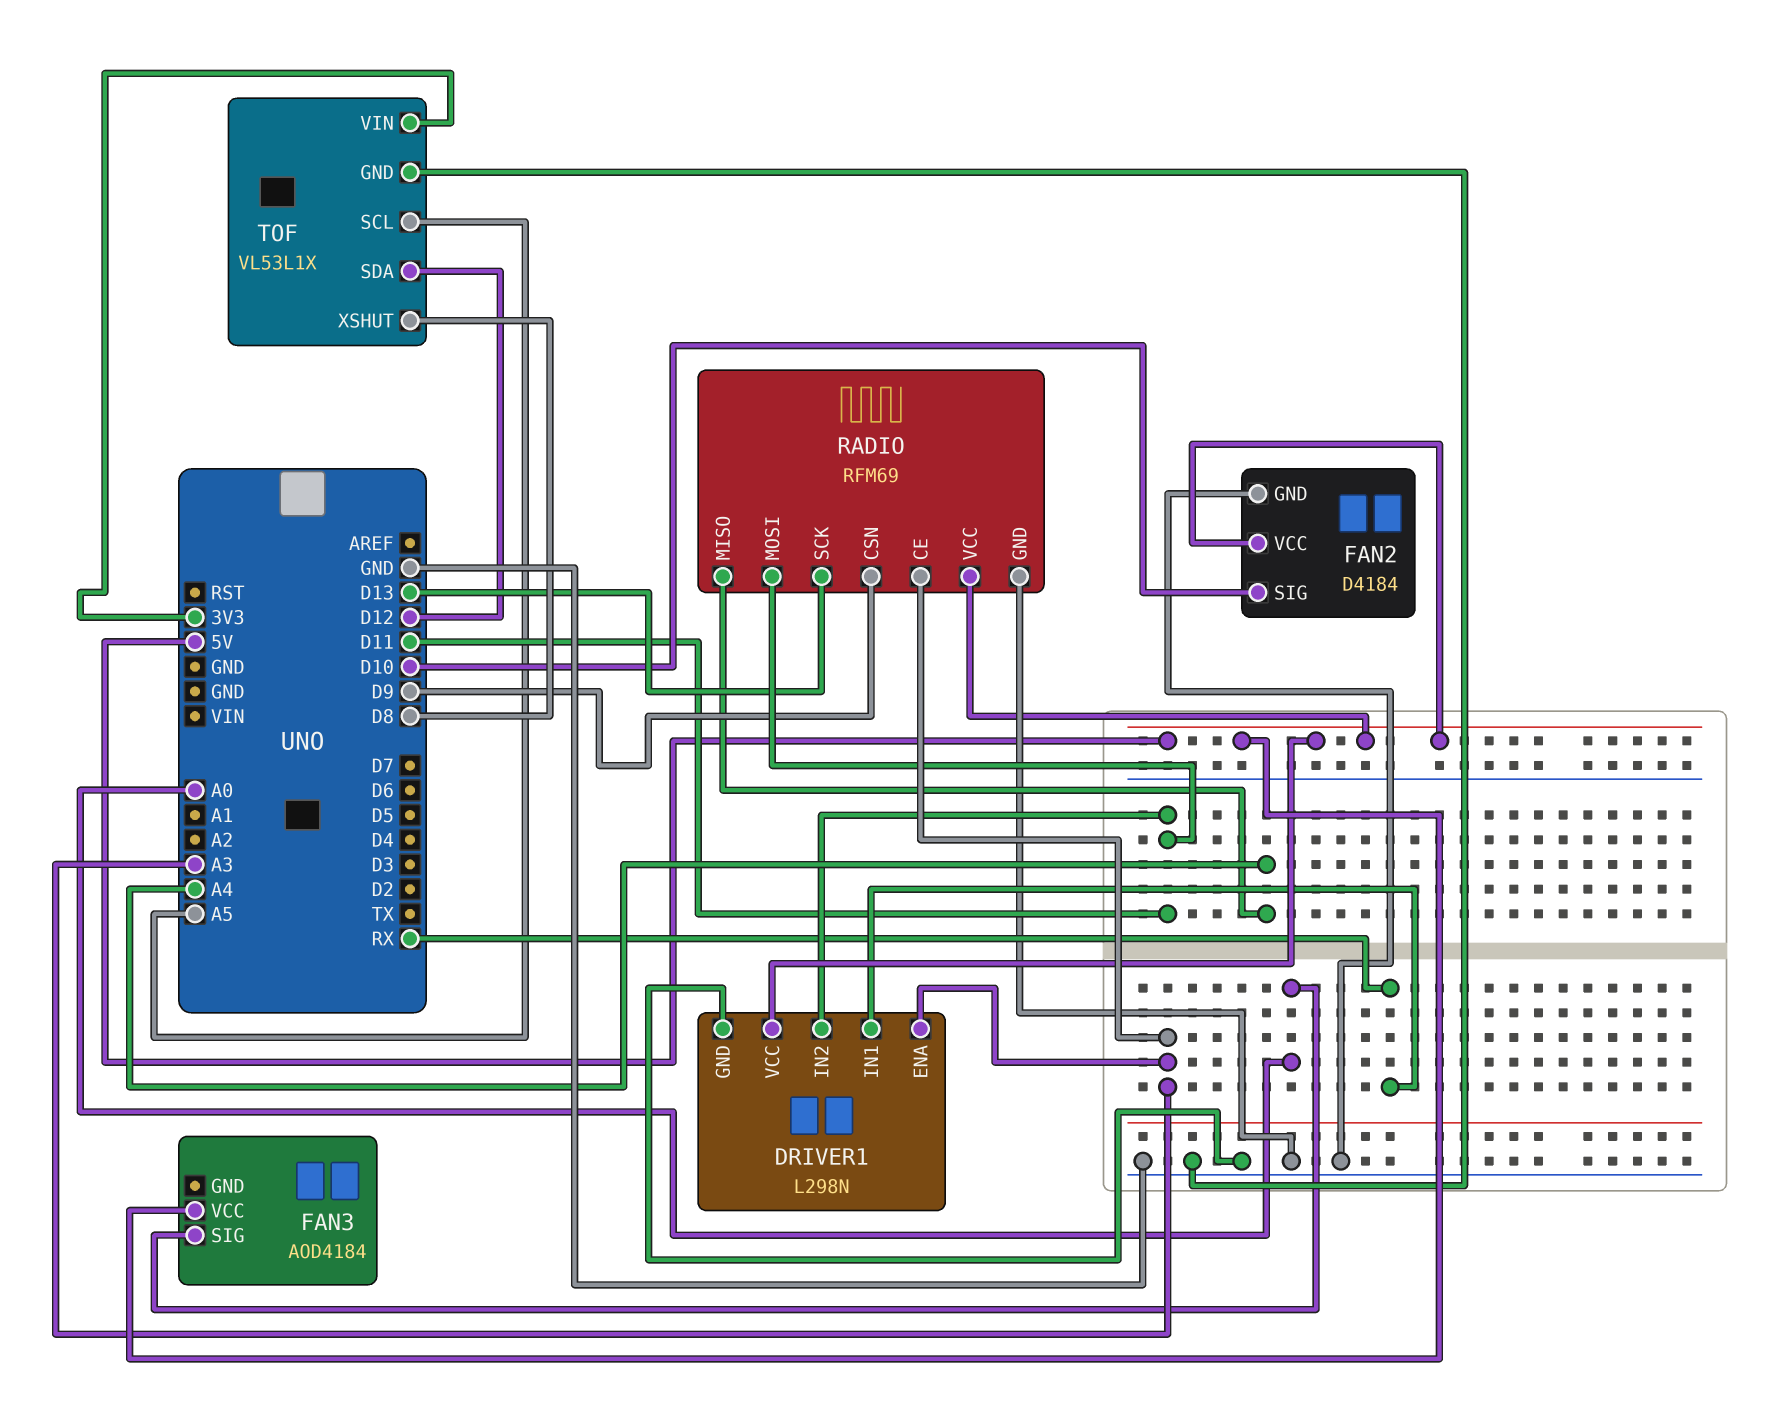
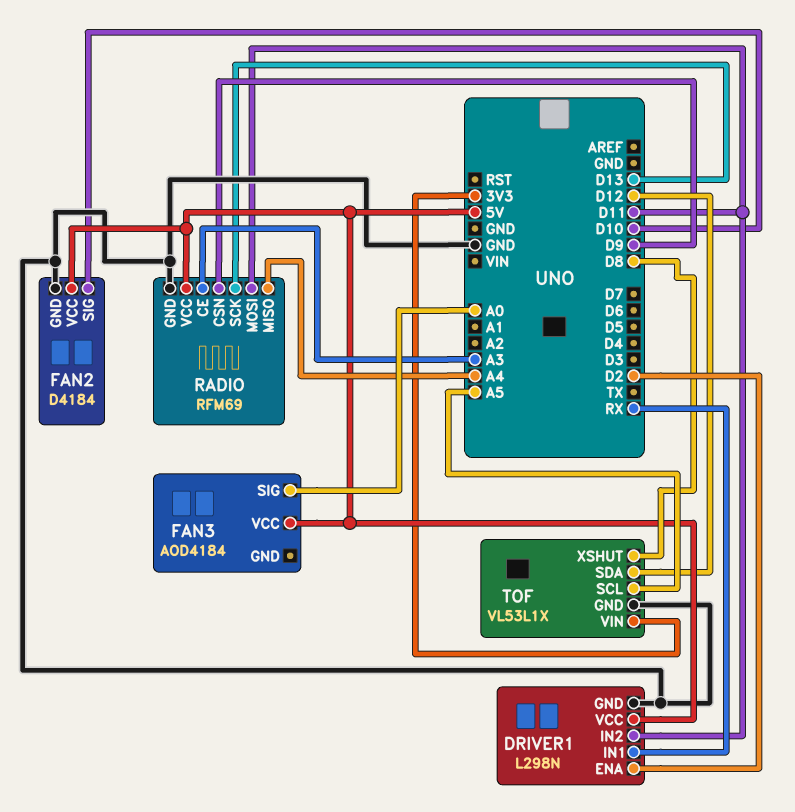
DRIVER1 pin ENA: A3 -> D2

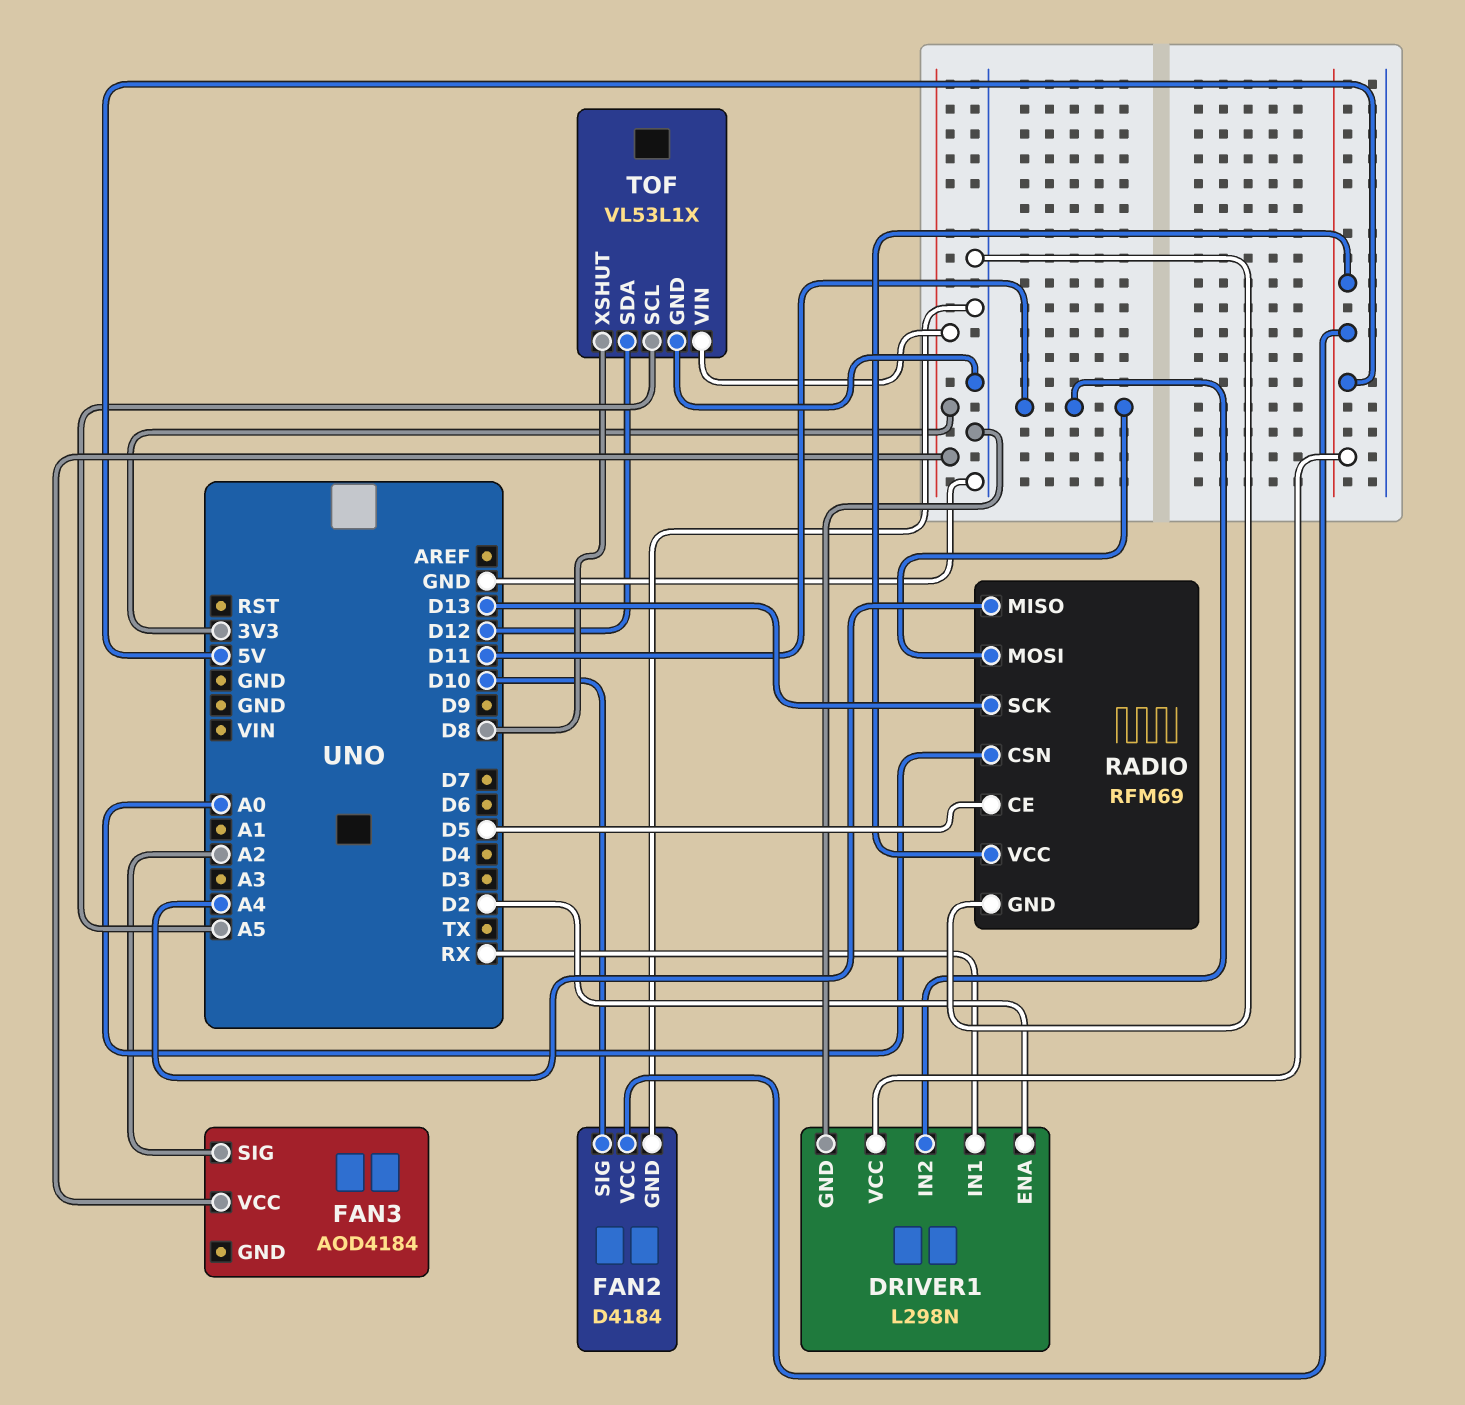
FAN3 pin SIG: A0 -> A2
FAN3 pin VCC: 5V -> 3V3
RADIO pin CE: A3 -> D5
RADIO pin CSN: D9 -> A0

